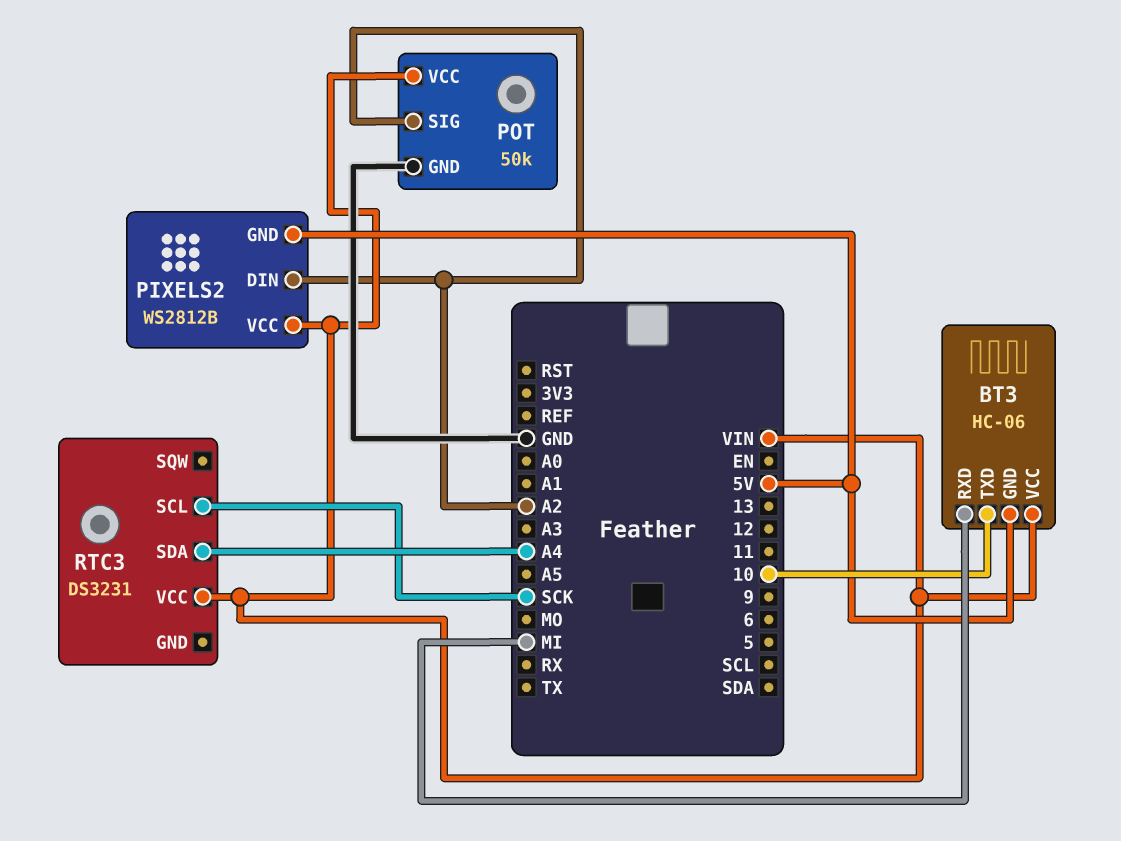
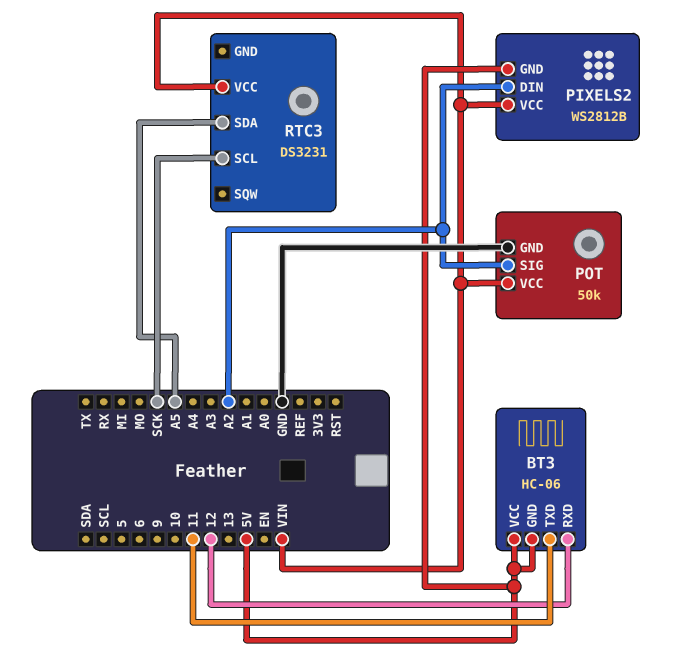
BT3 pin RXD: MI -> 12
BT3 pin TXD: 10 -> 11
BT3 pin VCC: VIN -> 5V
RTC3 pin SDA: A4 -> A5

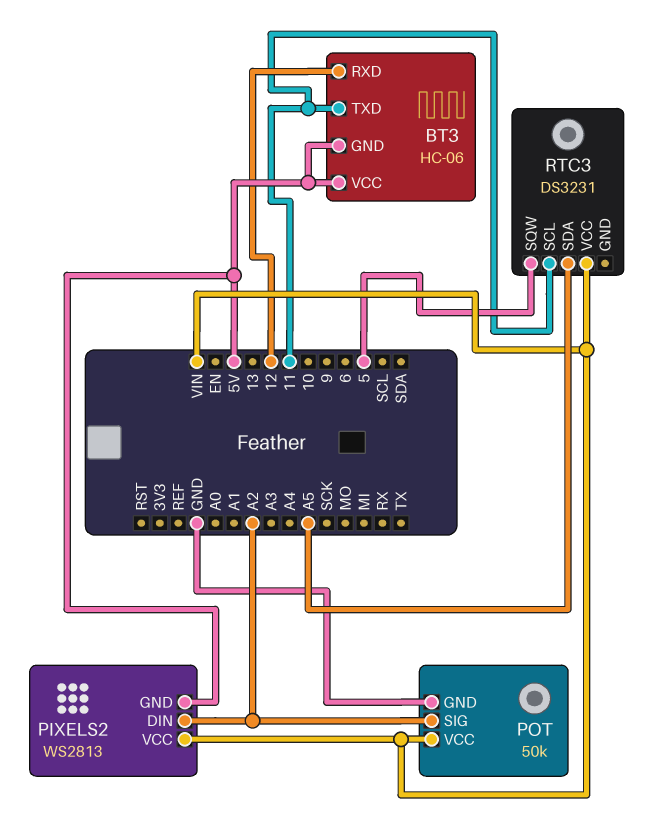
PIXELS2: WS2812B -> WS2813
RTC3 pin SCL: SCK -> 11
RTC3 pin SQW: none -> 5

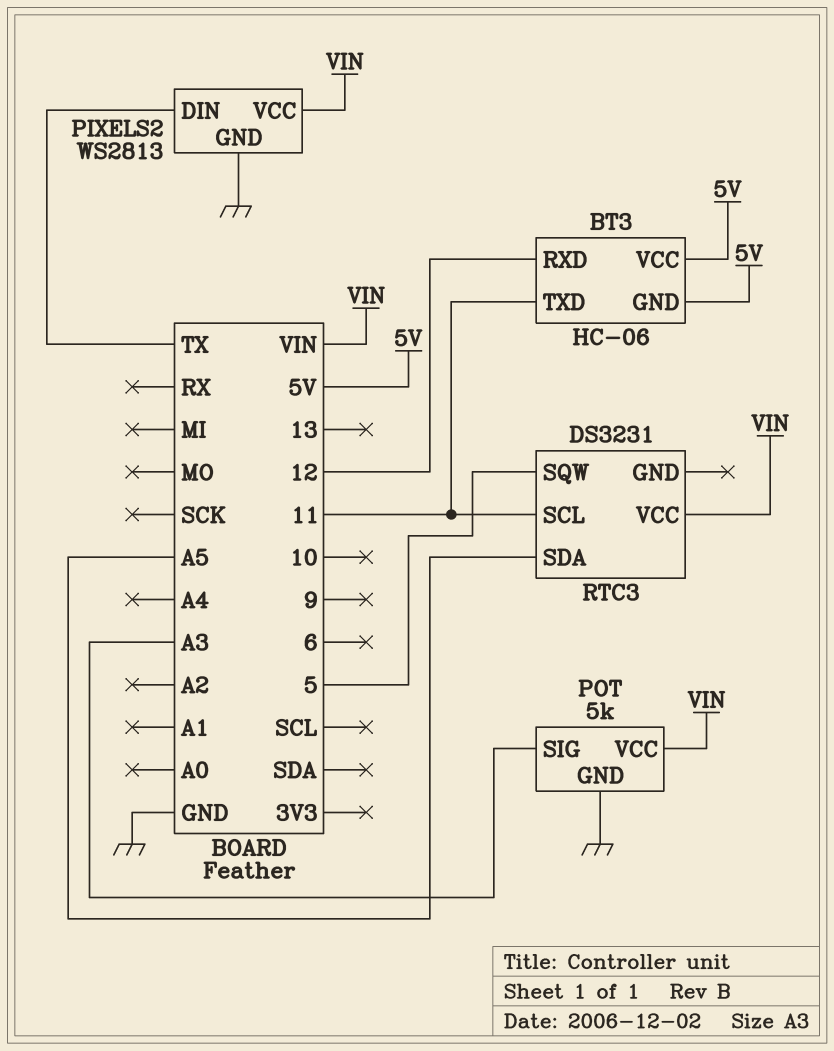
PIXELS2 pin DIN: A2 -> TX
PIXELS2 pin GND: 5V -> GND
POT: 50k -> 5k
POT pin SIG: A2 -> A3

